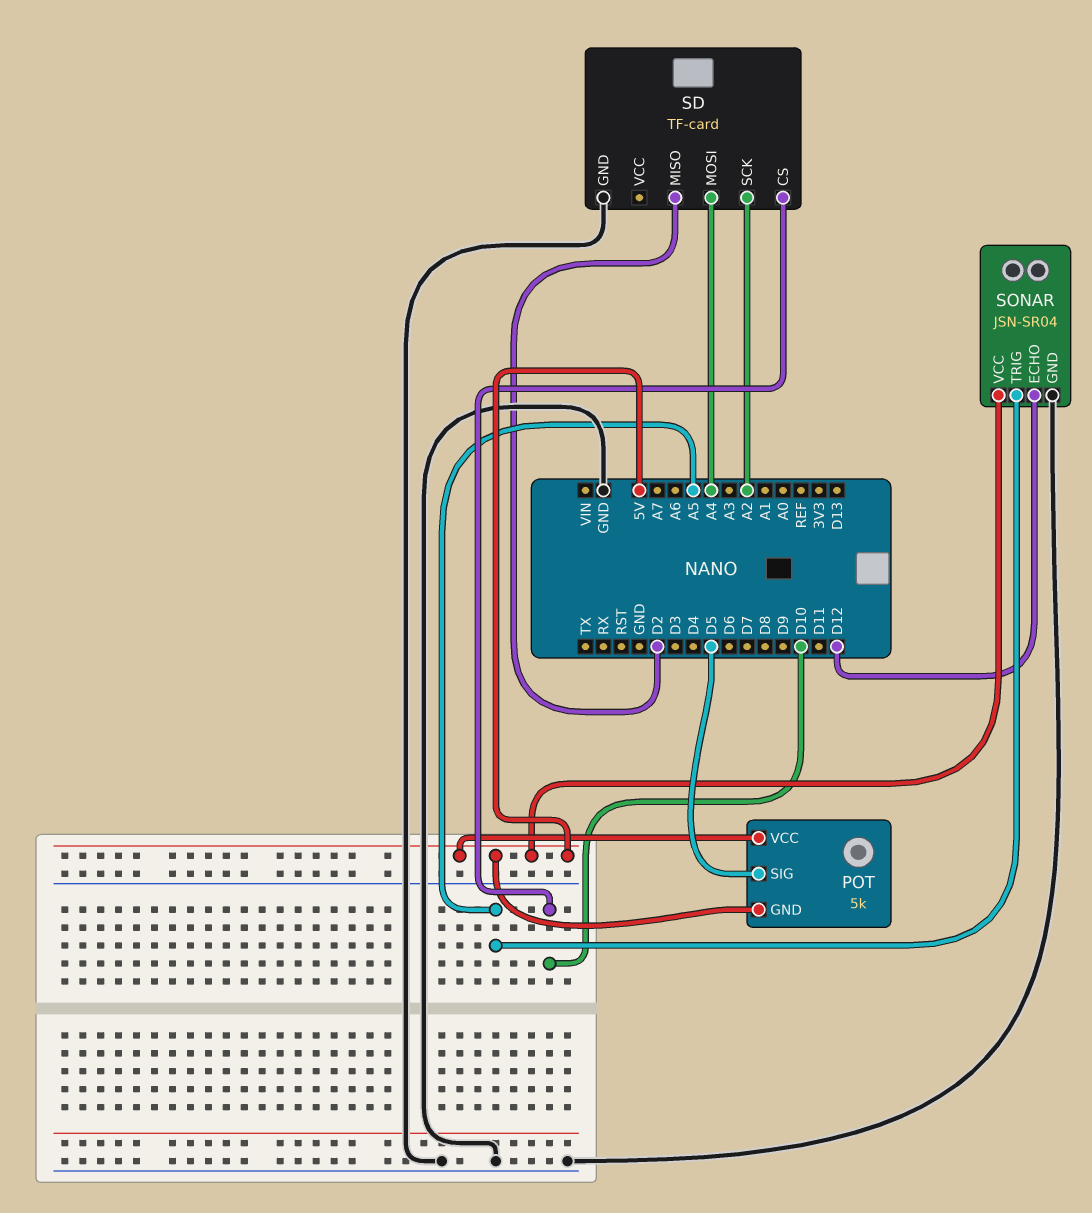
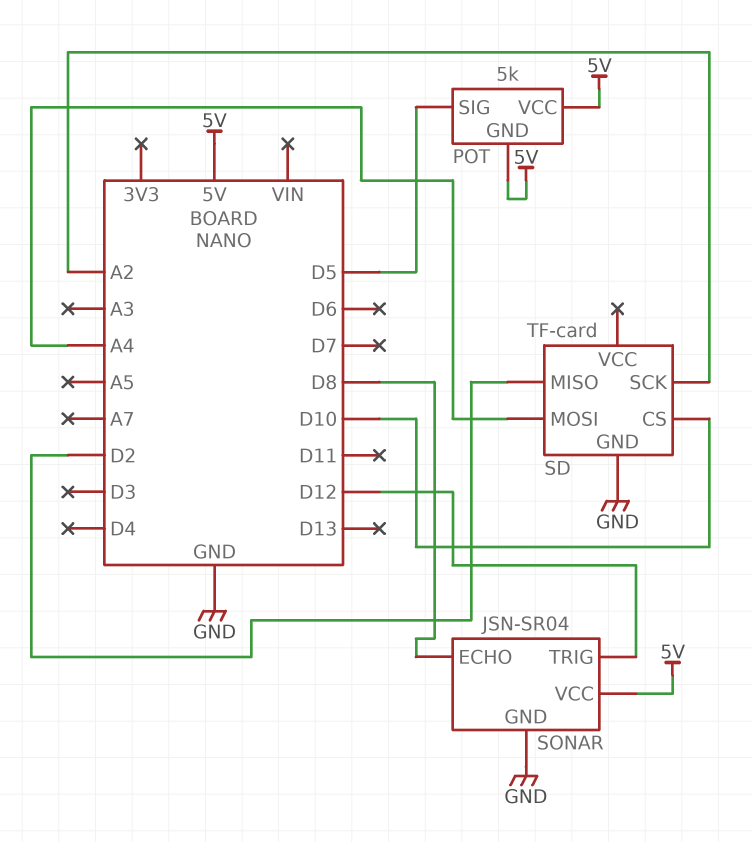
SONAR pin ECHO: D12 -> D8
SONAR pin TRIG: A5 -> D12

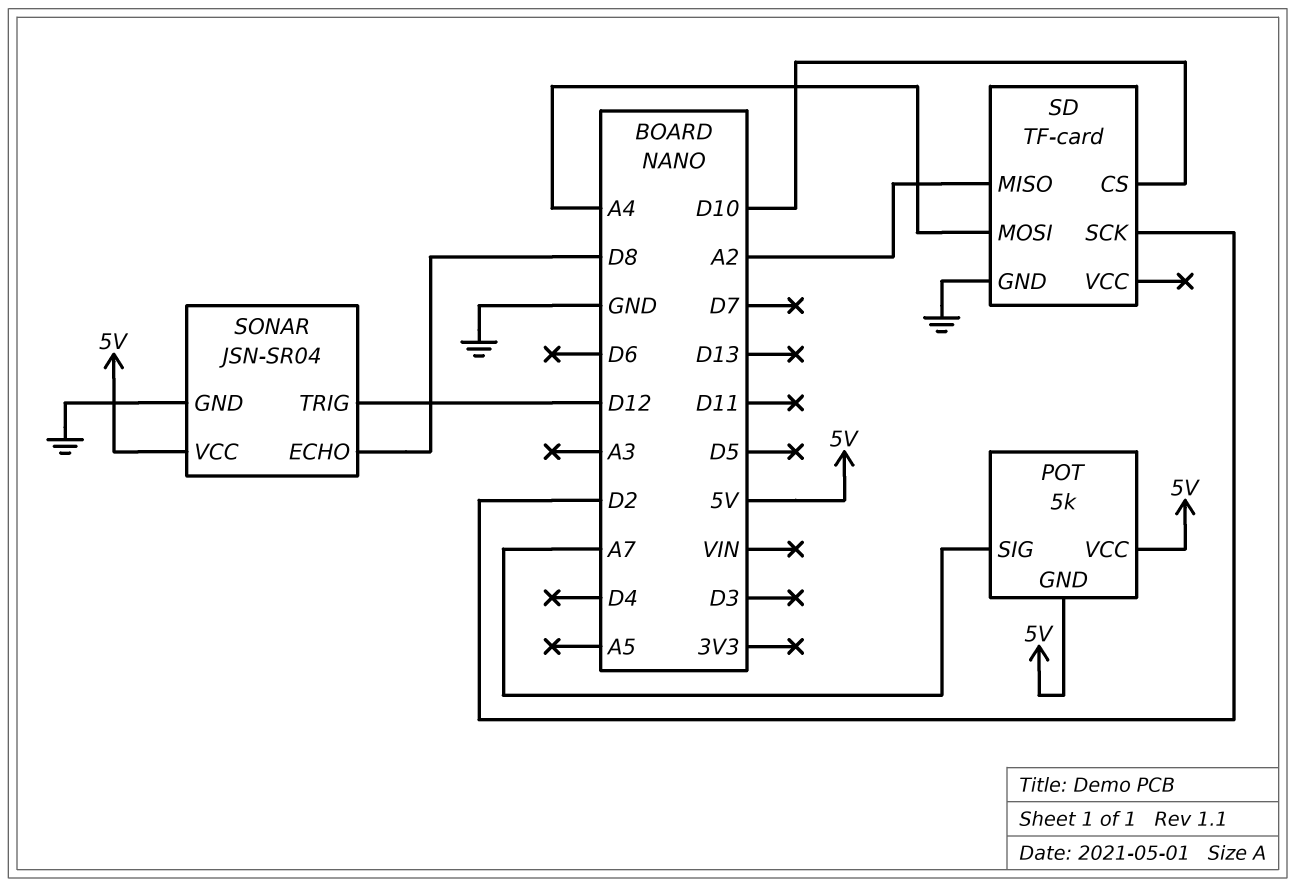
POT pin SIG: D5 -> A7
SD pin MISO: D2 -> A2
SD pin SCK: A2 -> D2

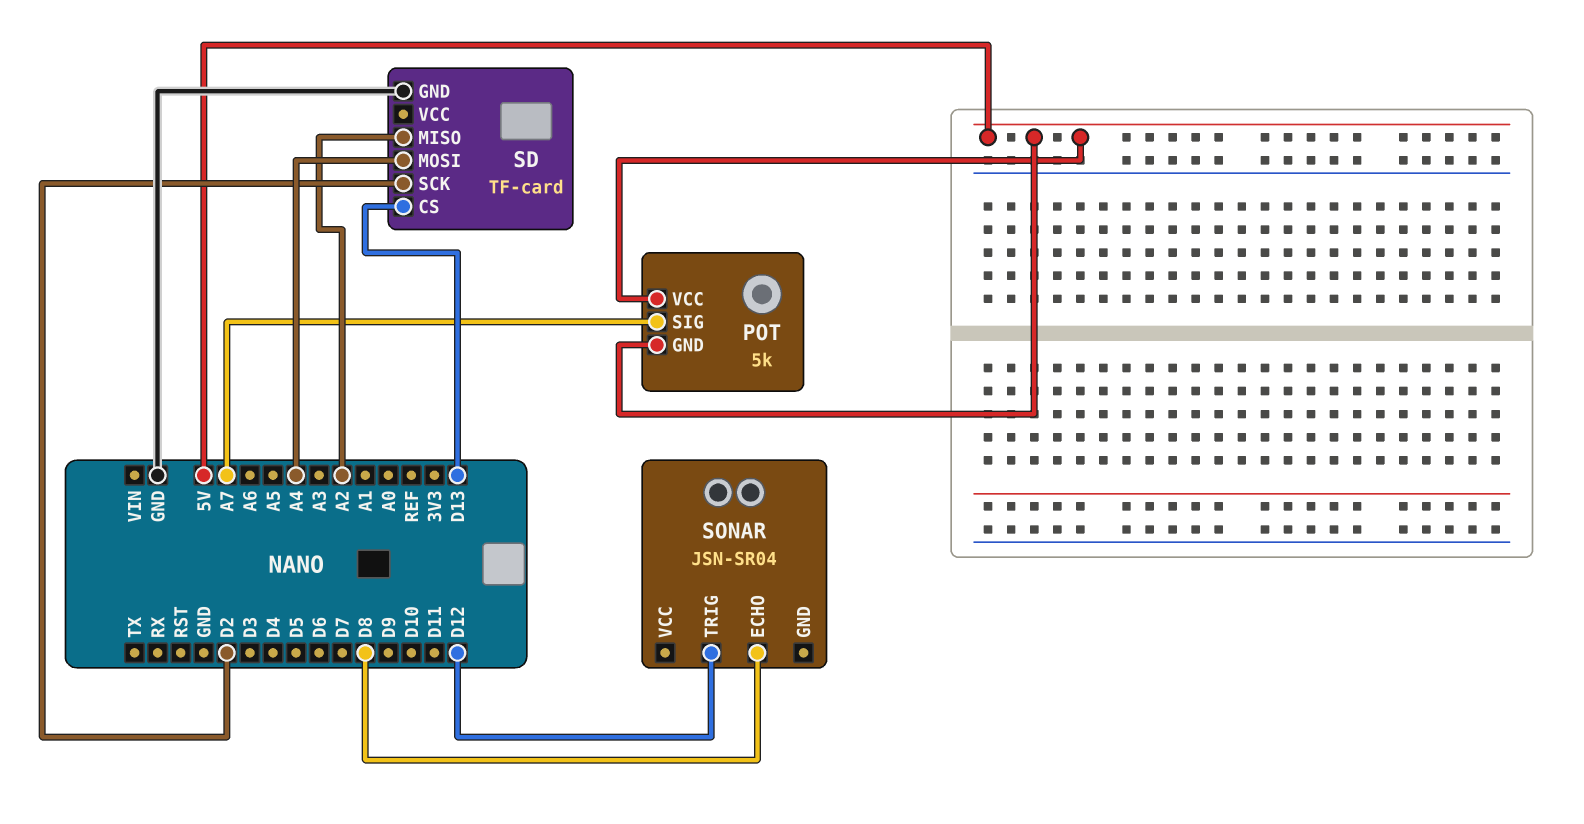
SD pin CS: D10 -> D13
SONAR pin GND: GND -> none
SONAR pin VCC: 5V -> none

